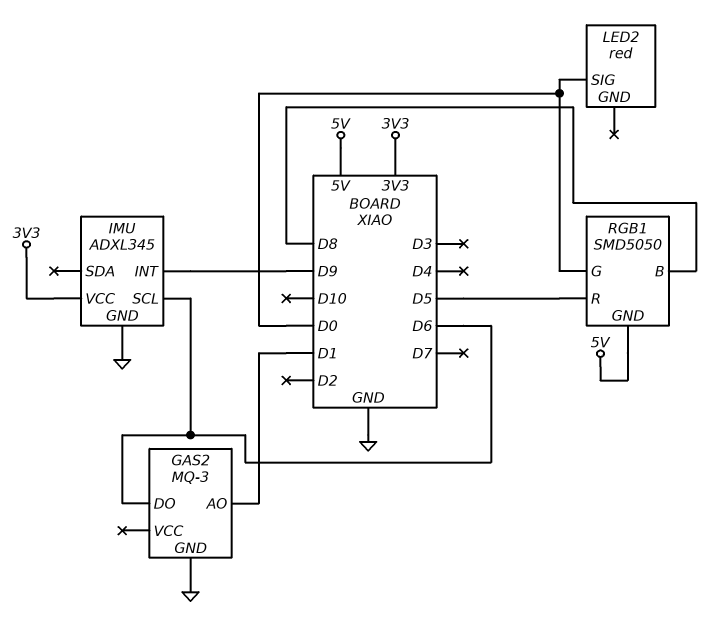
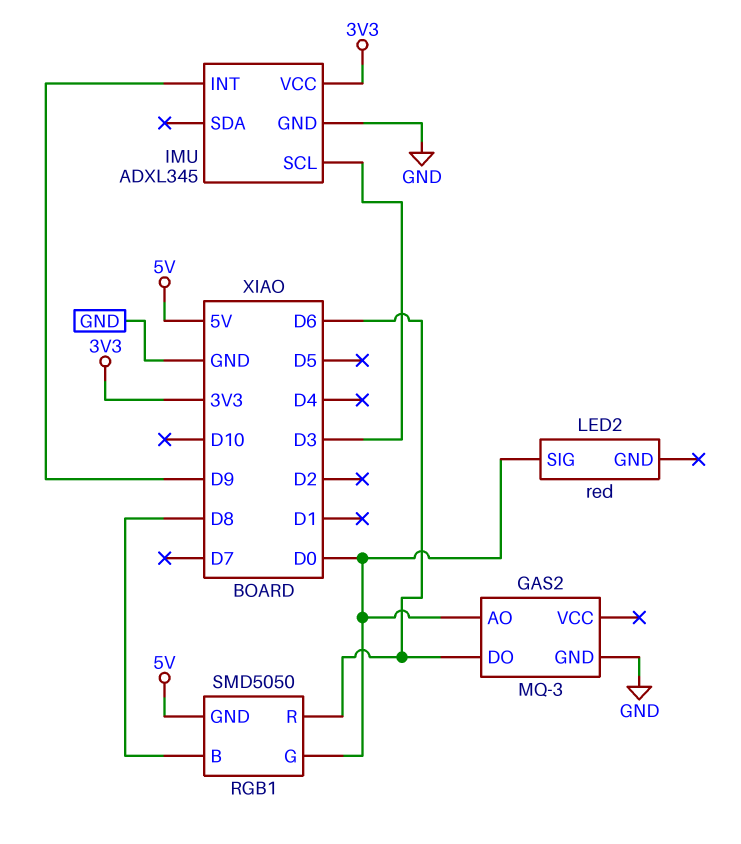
GAS2 pin AO: D1 -> D0
IMU pin SCL: D6 -> D3
RGB1 pin R: D5 -> D6

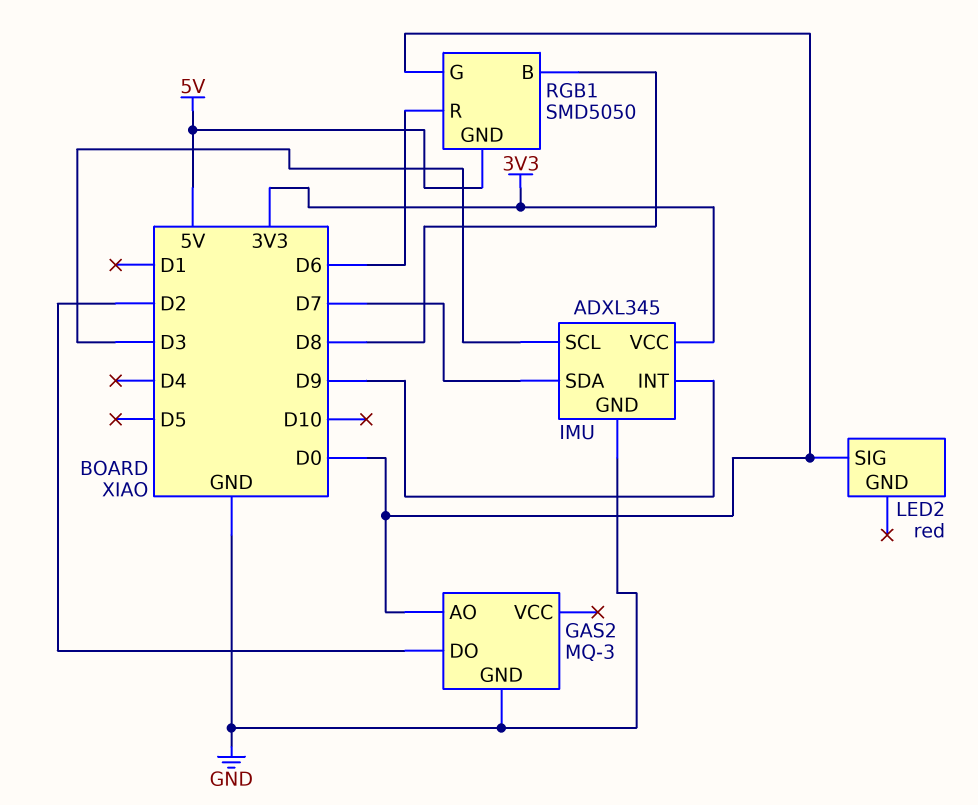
GAS2 pin DO: D6 -> D2
IMU pin SDA: none -> D7

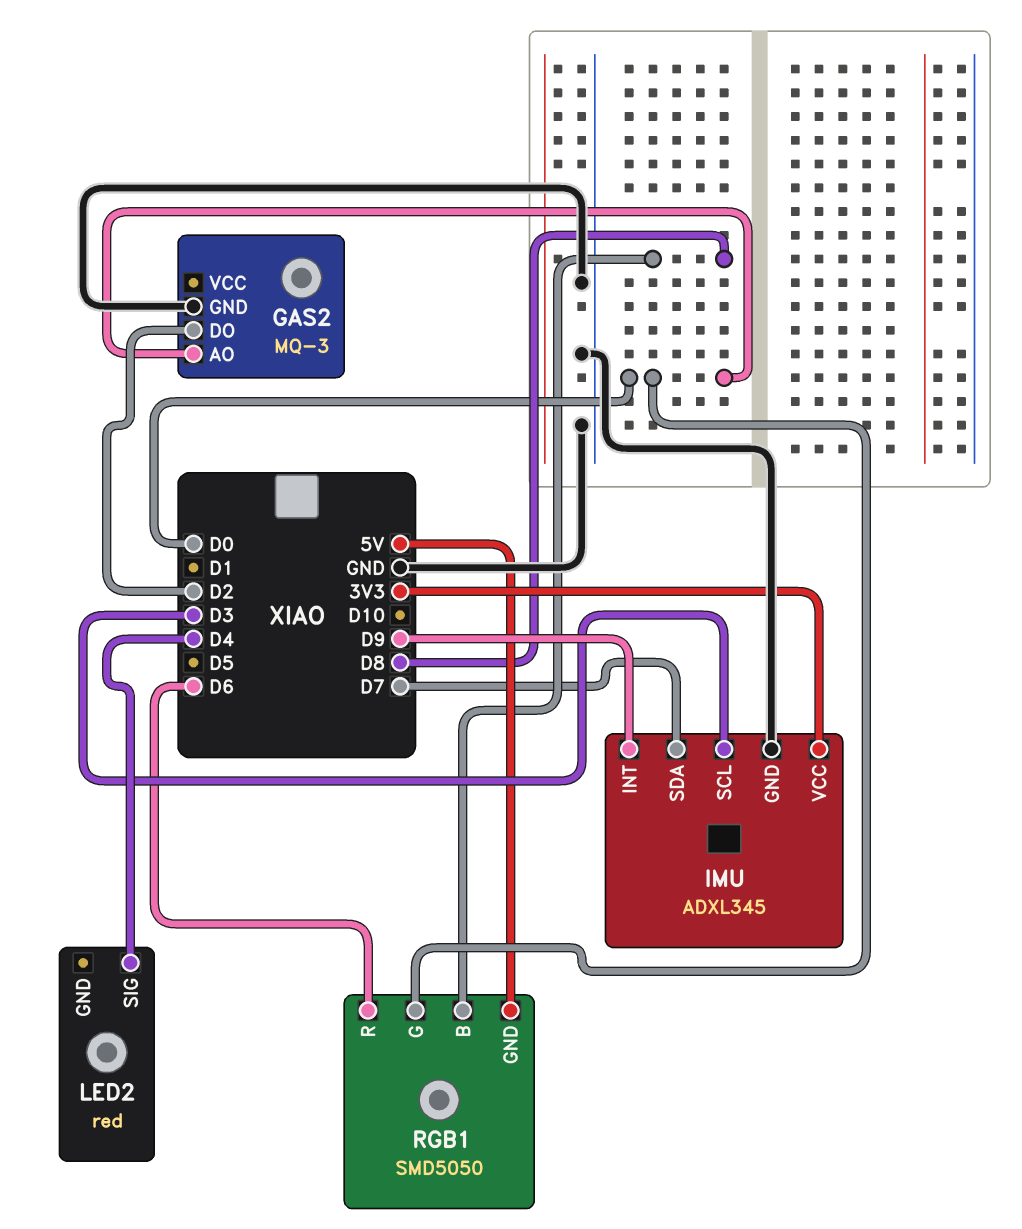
LED2 pin SIG: D0 -> D4

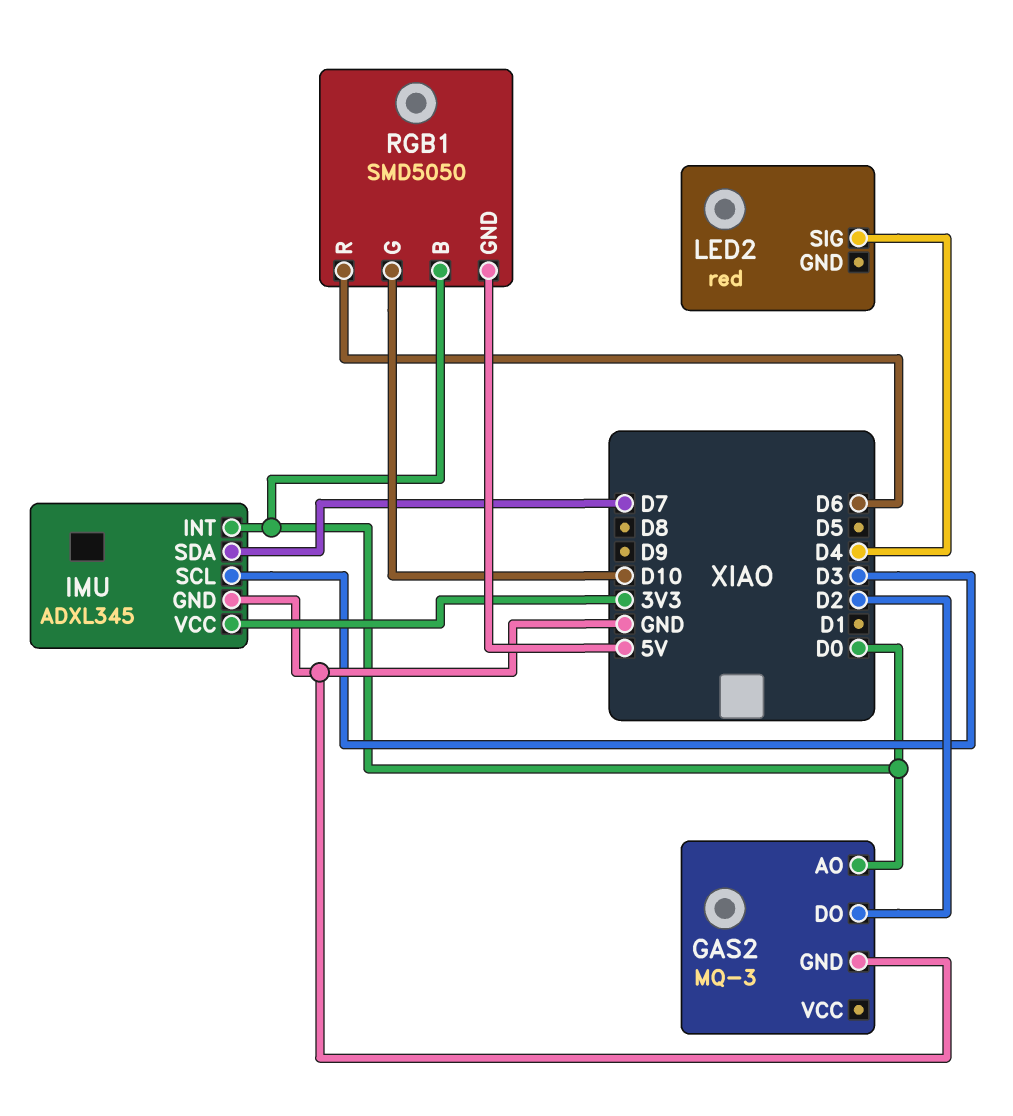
IMU pin INT: D9 -> D0
RGB1 pin B: D8 -> D0
RGB1 pin G: D0 -> D10

